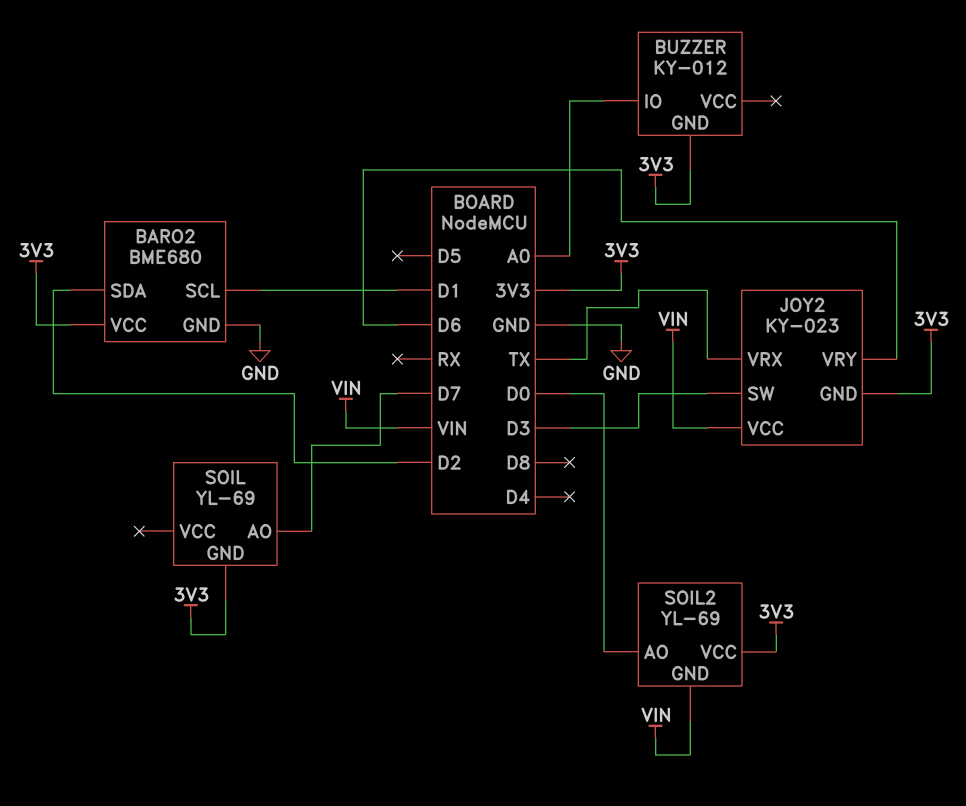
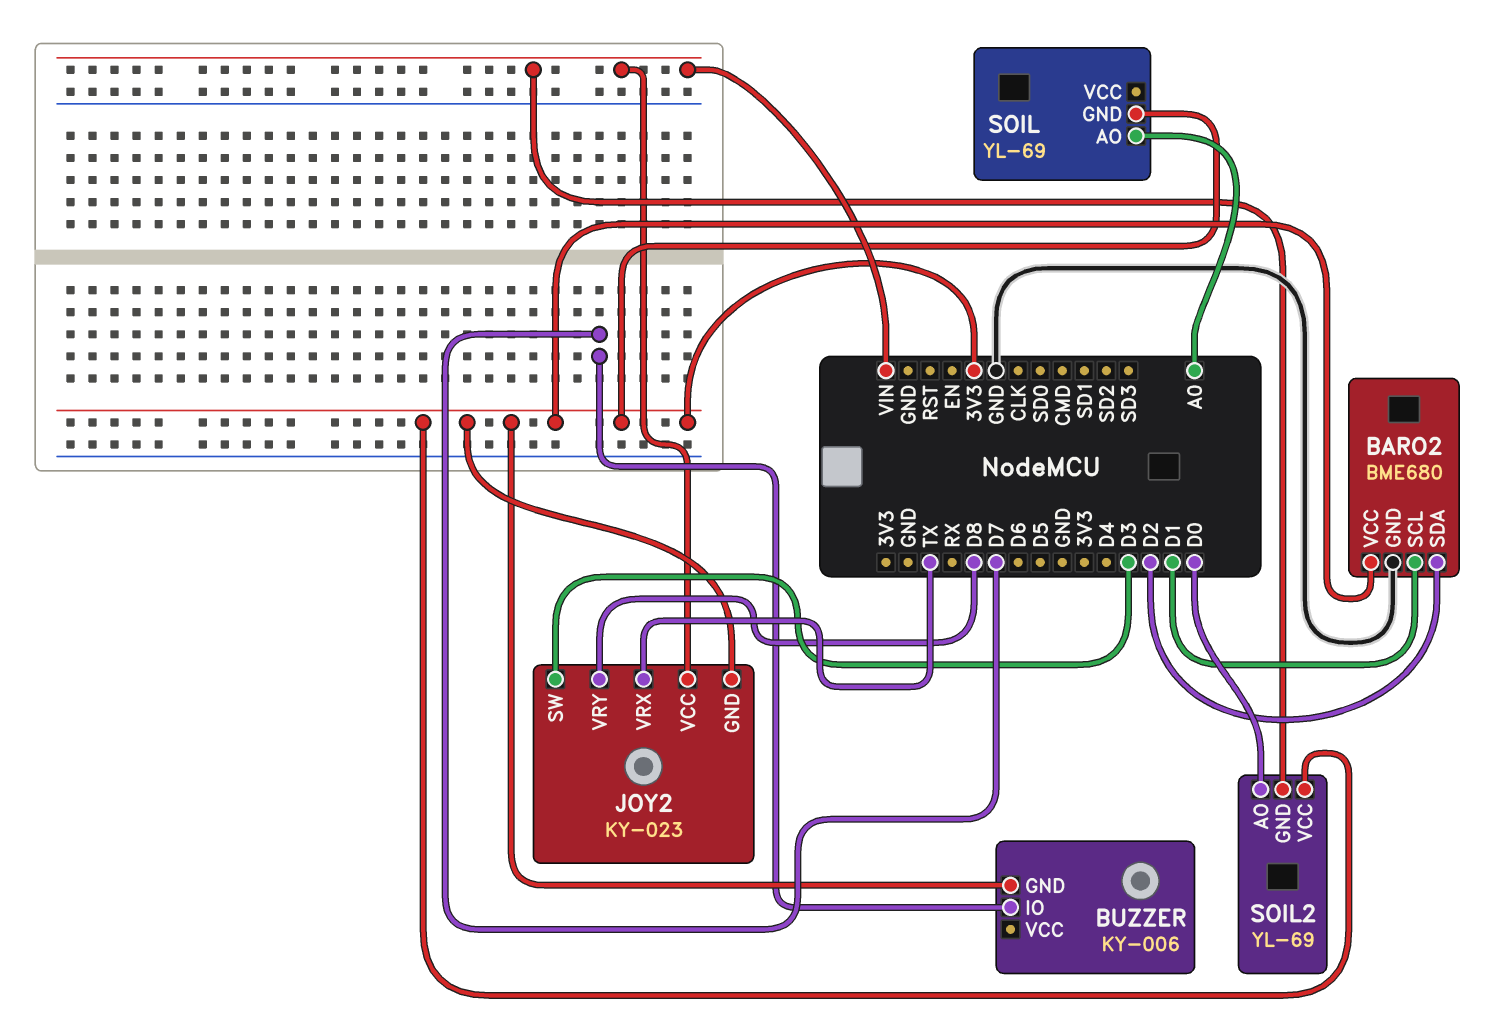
BUZZER: KY-012 -> KY-006
BUZZER pin IO: A0 -> D7
JOY2 pin VRY: D6 -> D8
SOIL pin AO: D7 -> A0

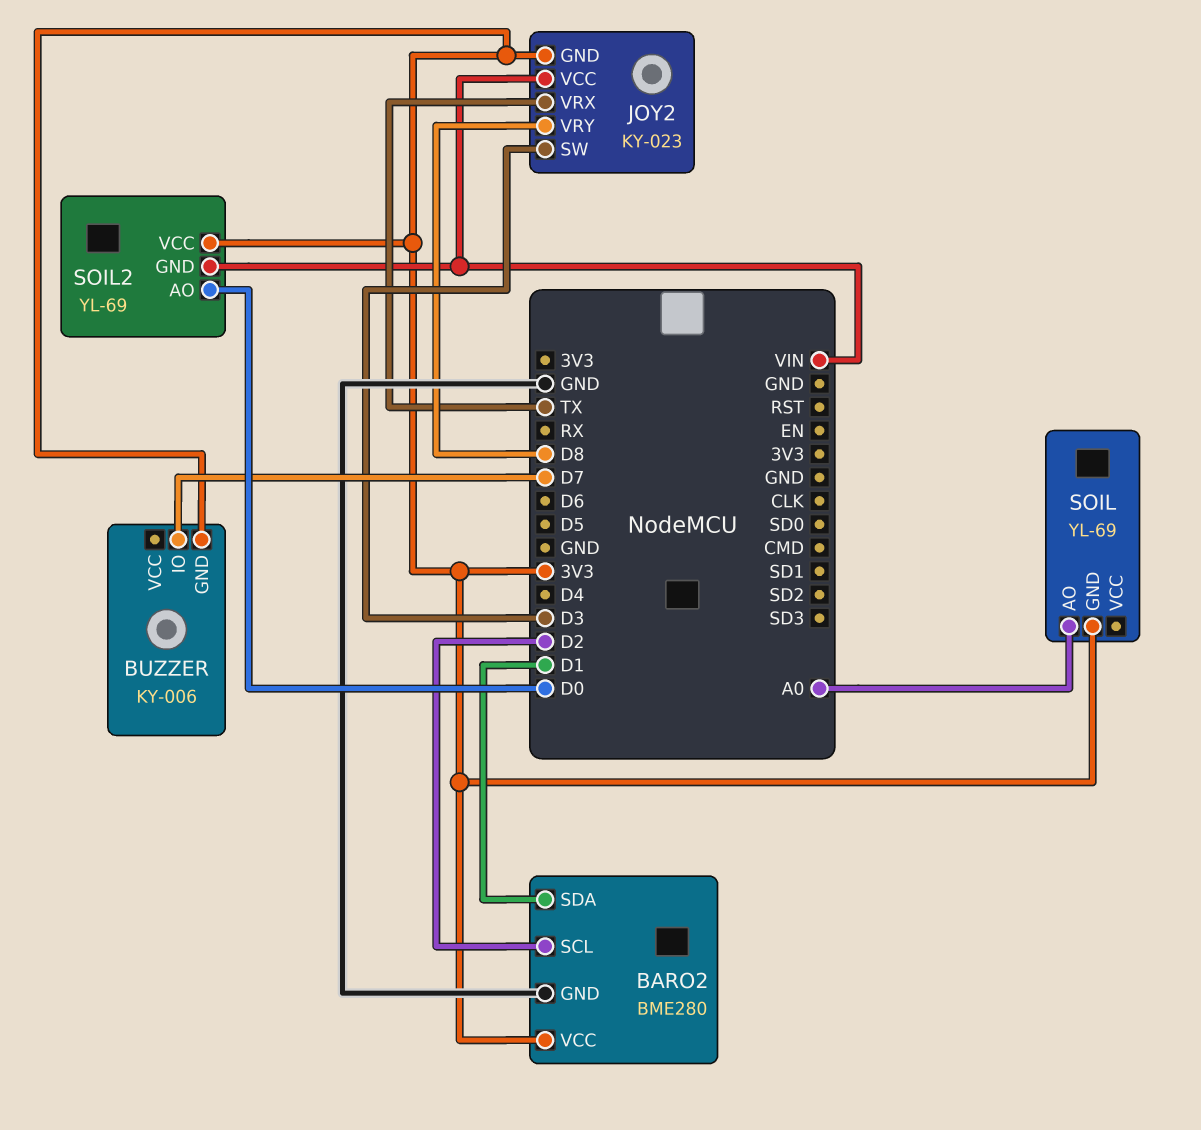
BARO2: BME680 -> BME280
BARO2 pin SCL: D1 -> D2
BARO2 pin SDA: D2 -> D1

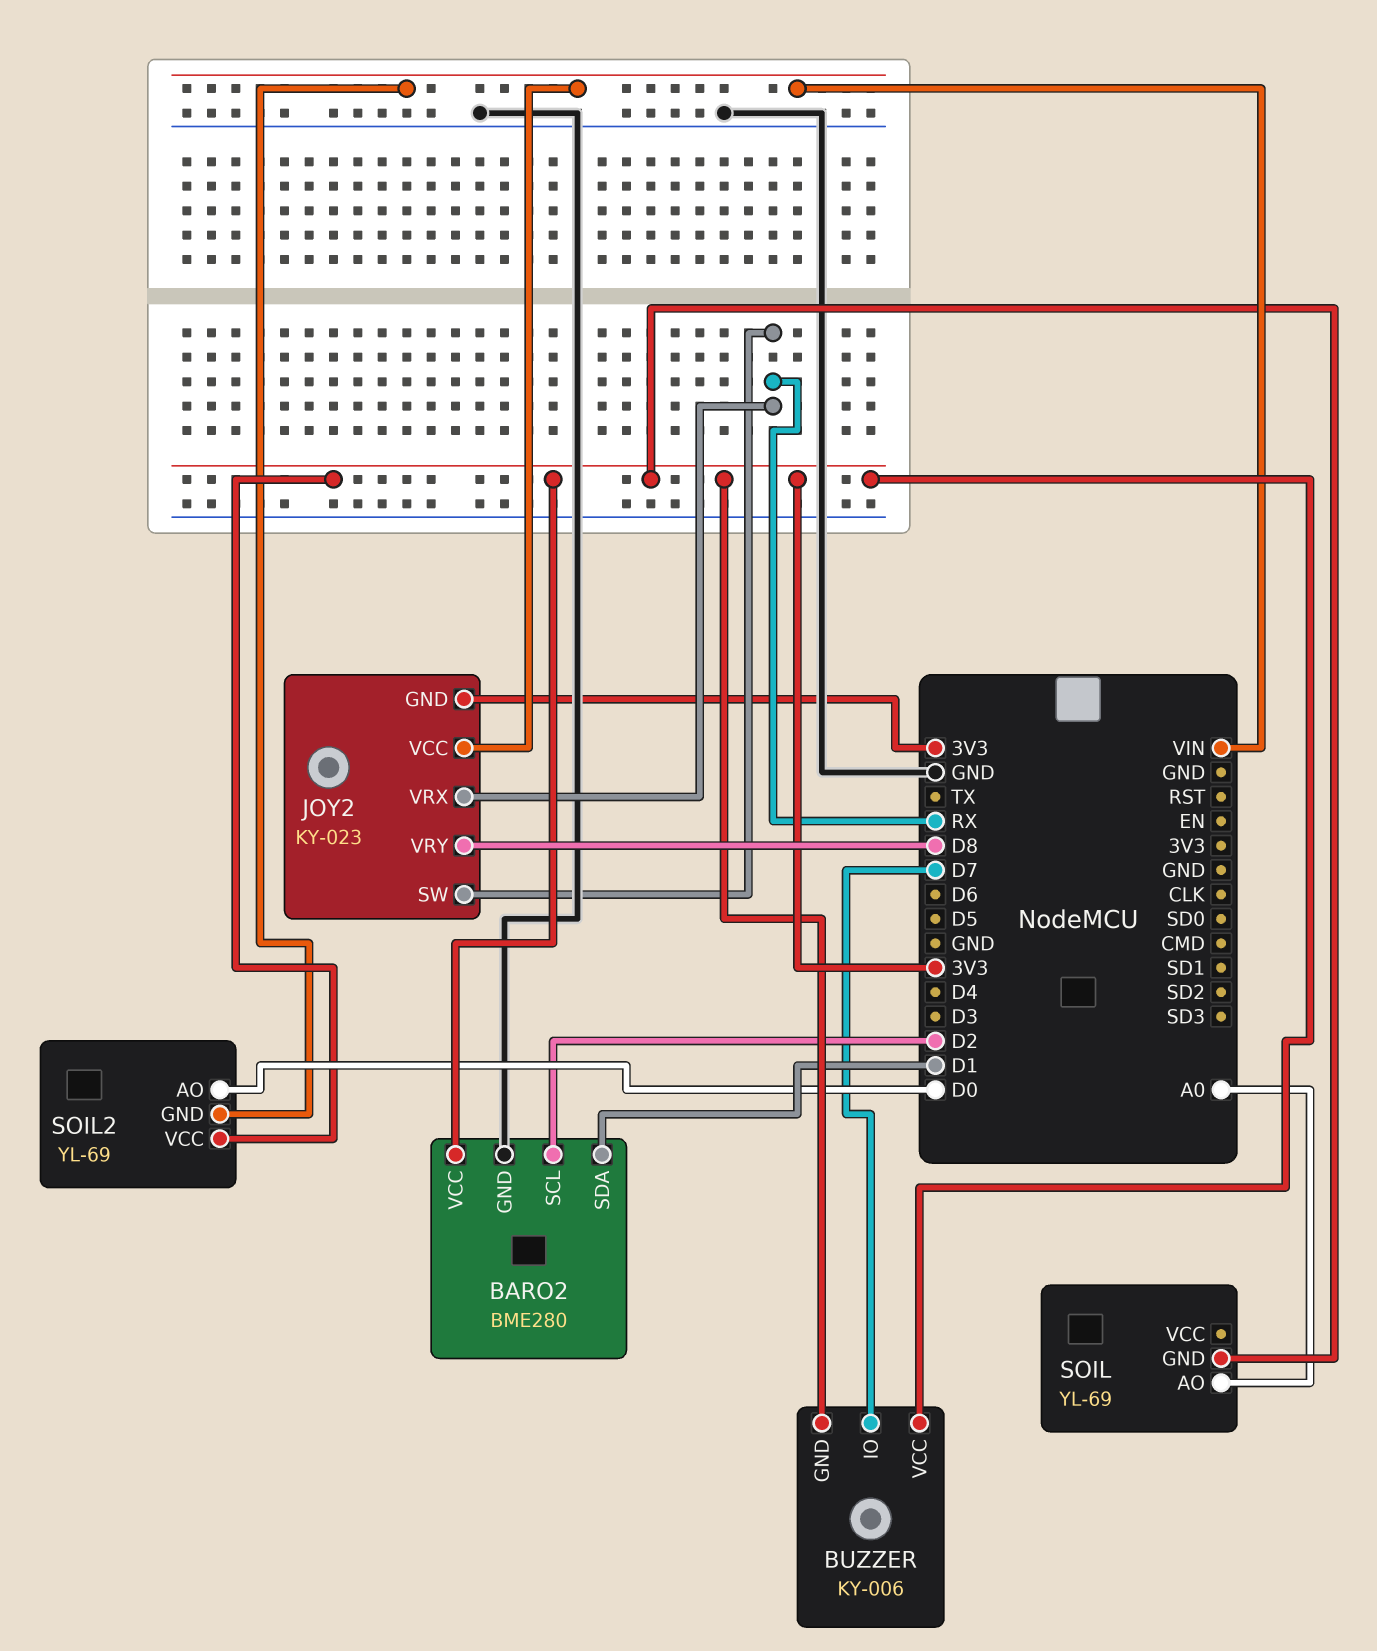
BUZZER pin VCC: none -> 3V3
JOY2 pin SW: D3 -> RX
JOY2 pin VRX: TX -> RX

